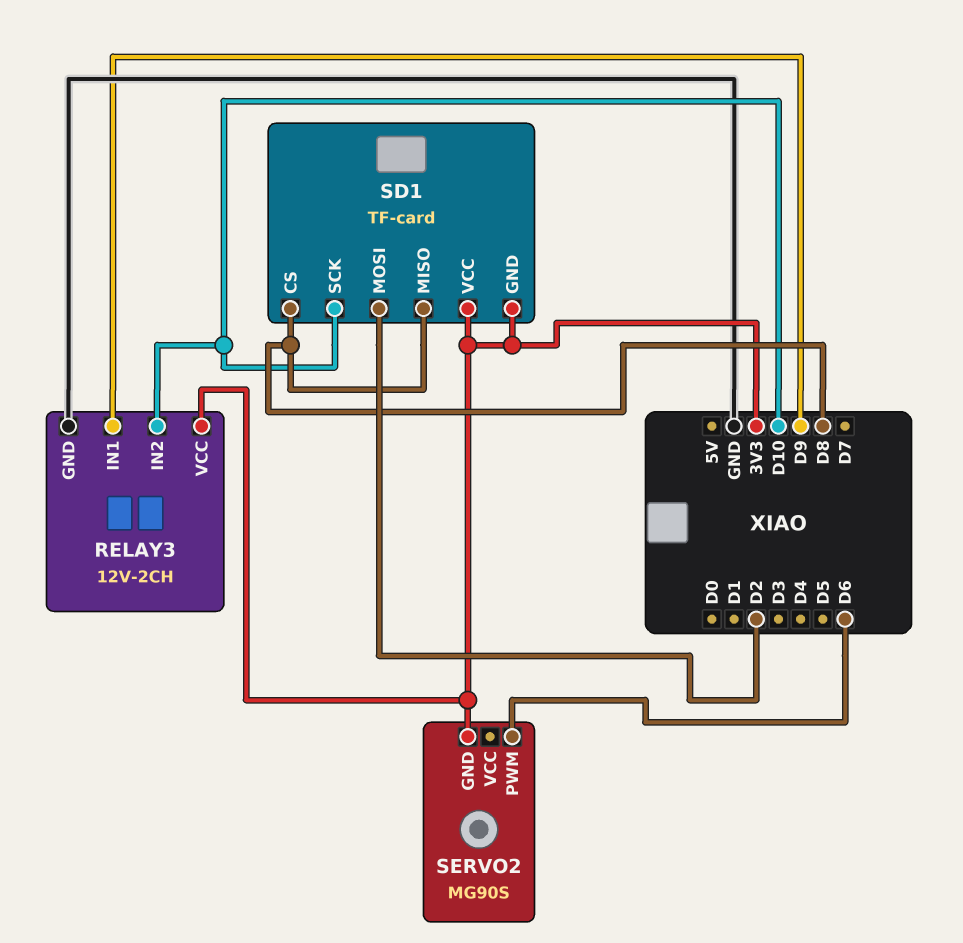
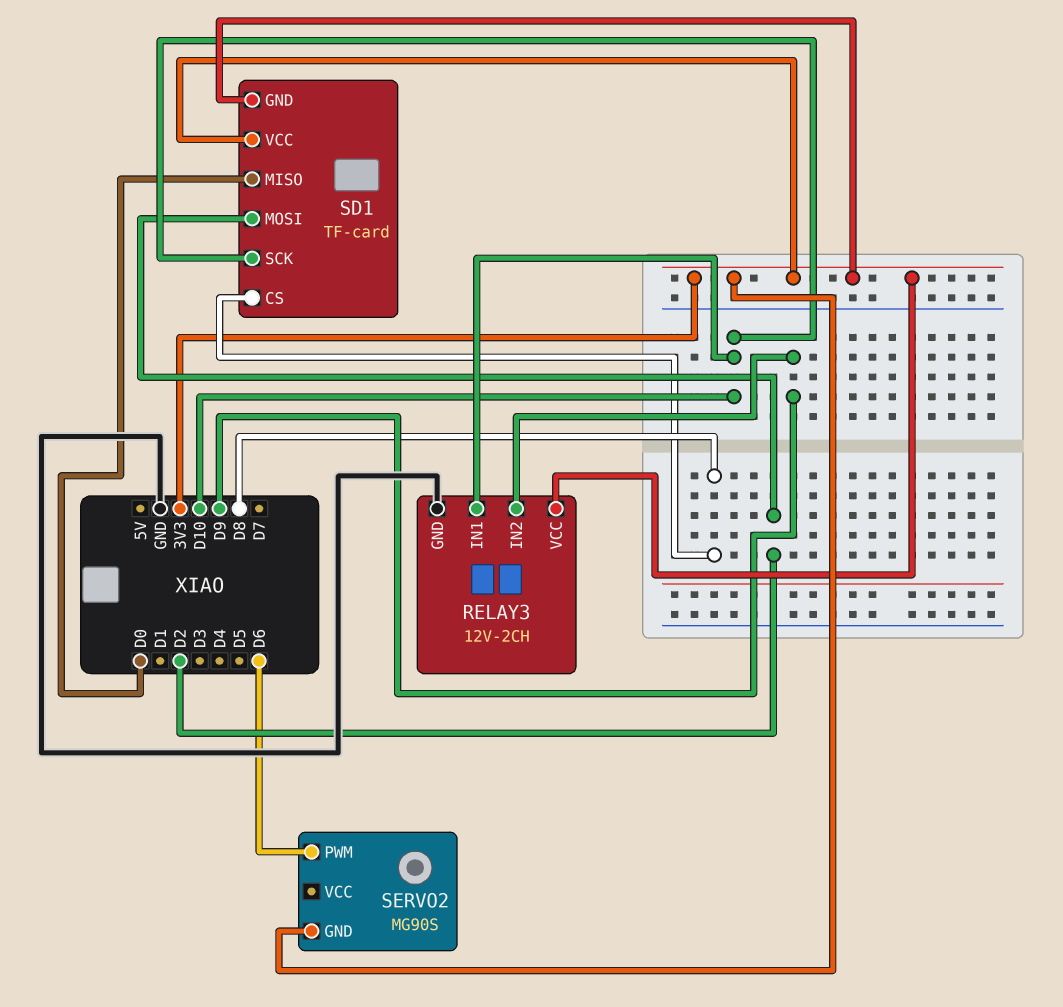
RELAY3 pin IN1: D9 -> D10
RELAY3 pin IN2: D10 -> D9
SD1 pin MISO: D8 -> D0

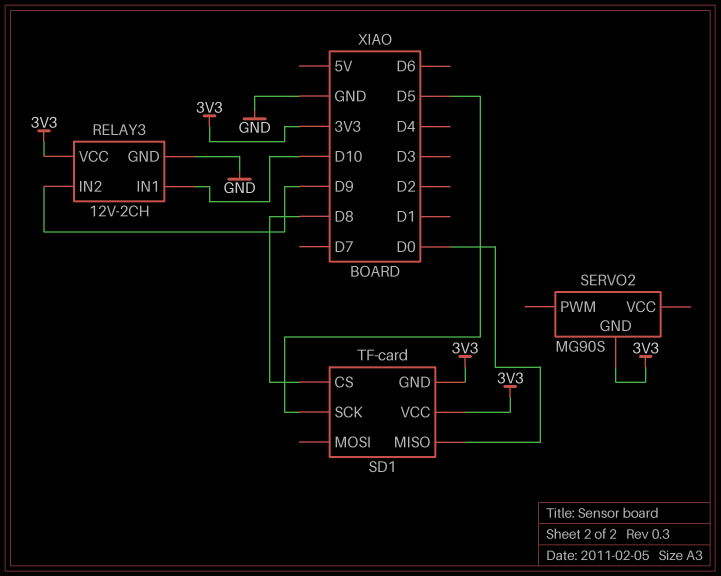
SD1 pin MOSI: D2 -> none
SD1 pin SCK: D10 -> D5
SERVO2 pin PWM: D6 -> none

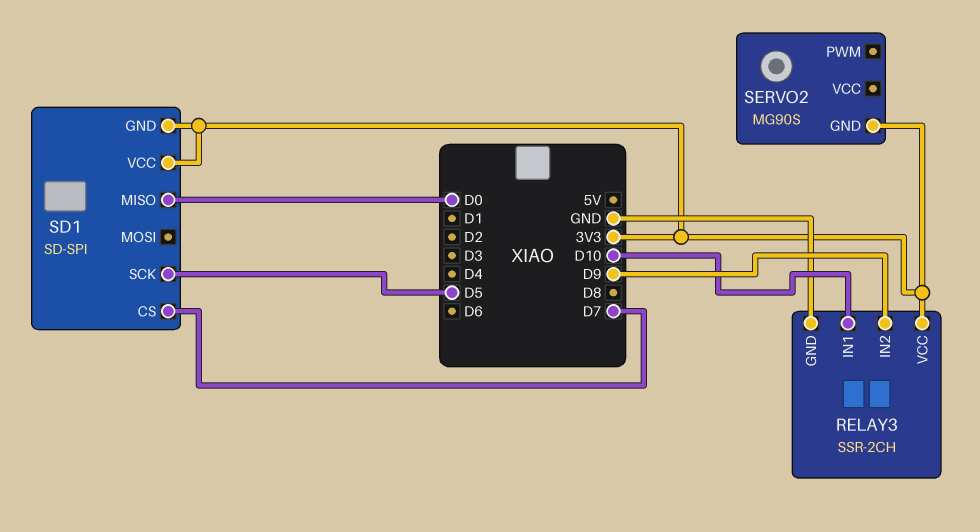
RELAY3: 12V-2CH -> SSR-2CH
SD1: TF-card -> SD-SPI
SD1 pin CS: D8 -> D7

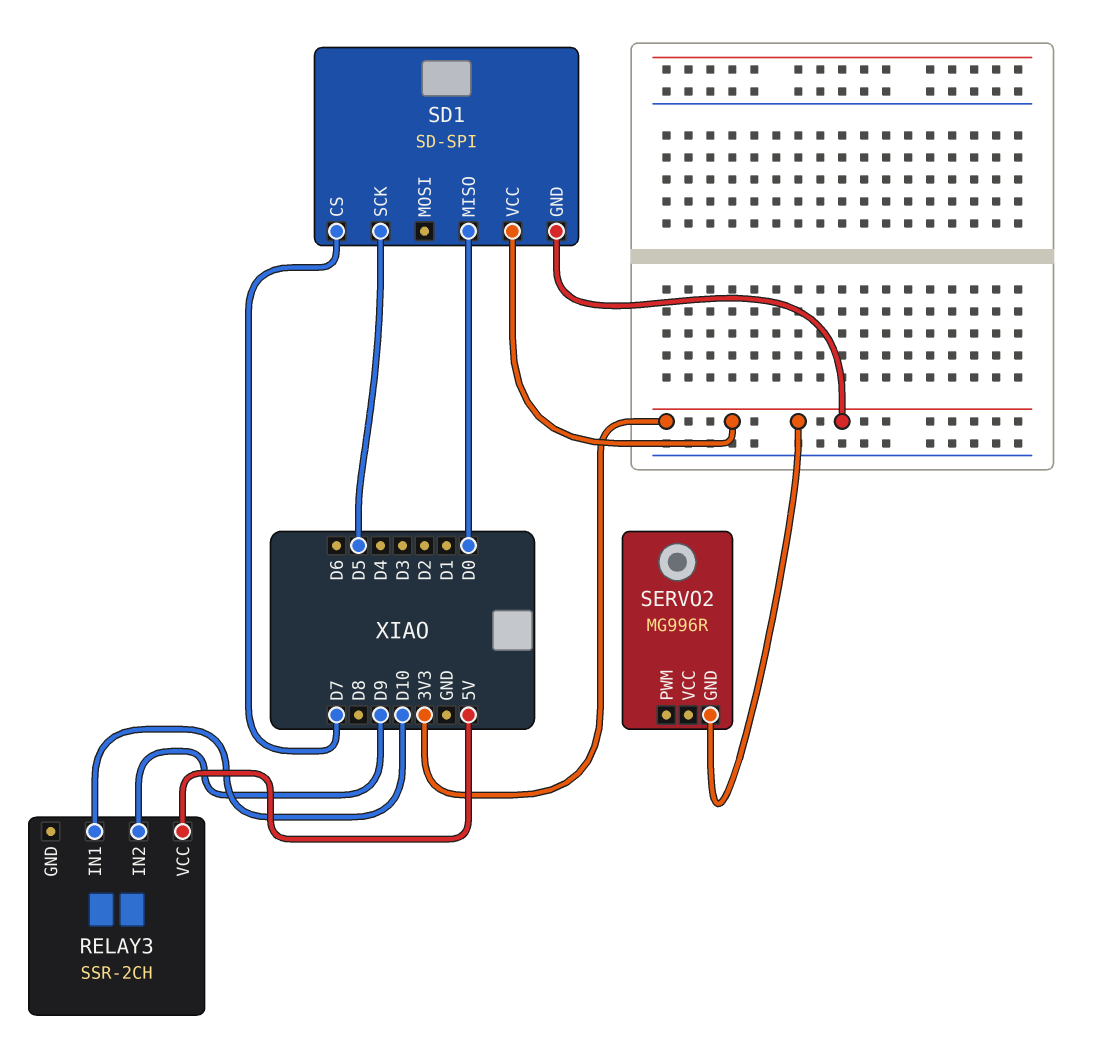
RELAY3 pin GND: GND -> none
RELAY3 pin VCC: 3V3 -> 5V
SERVO2: MG90S -> MG996R

